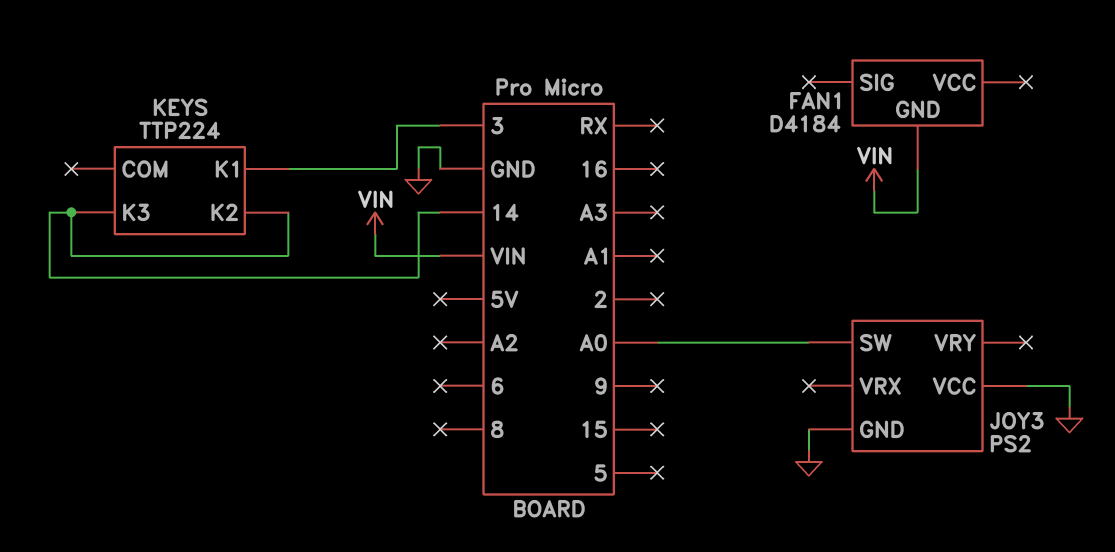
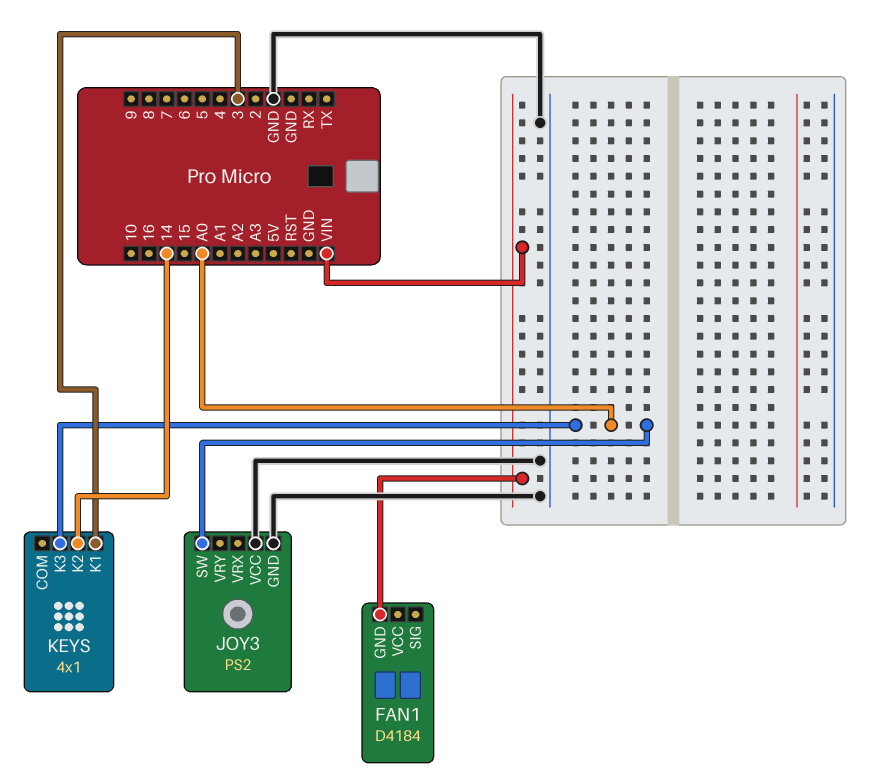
KEYS: TTP224 -> 4x1
KEYS pin K3: 14 -> A0

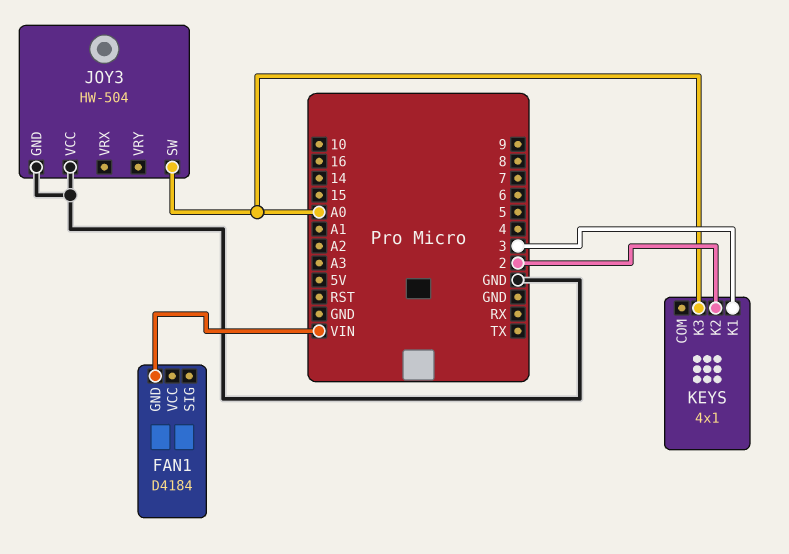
JOY3: PS2 -> HW-504
KEYS pin K2: 14 -> 2

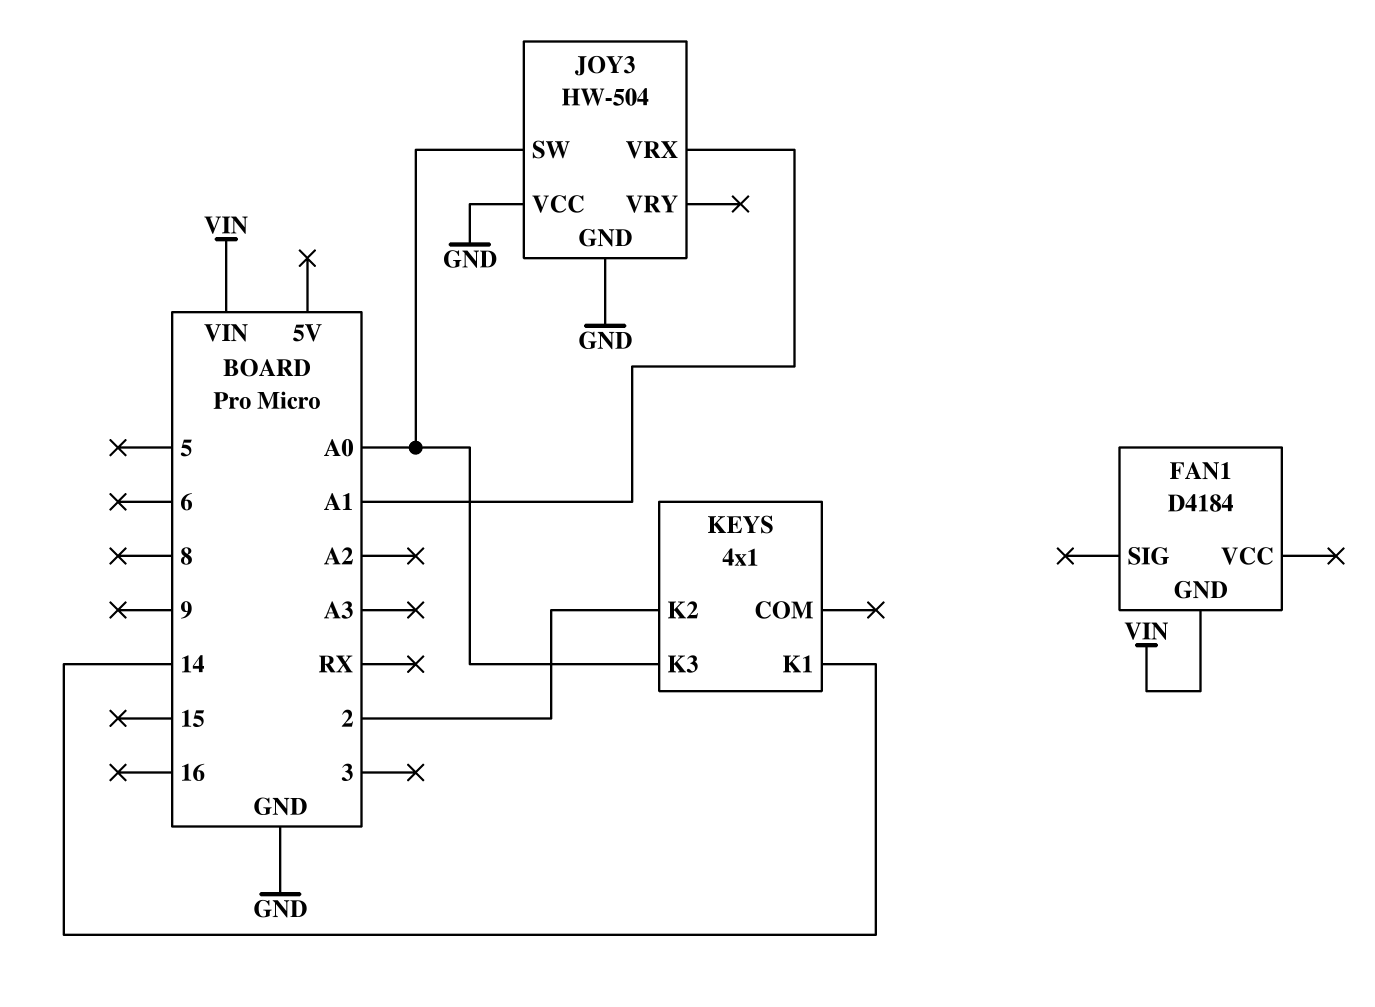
JOY3 pin VRX: none -> A1
KEYS pin K1: 3 -> 14

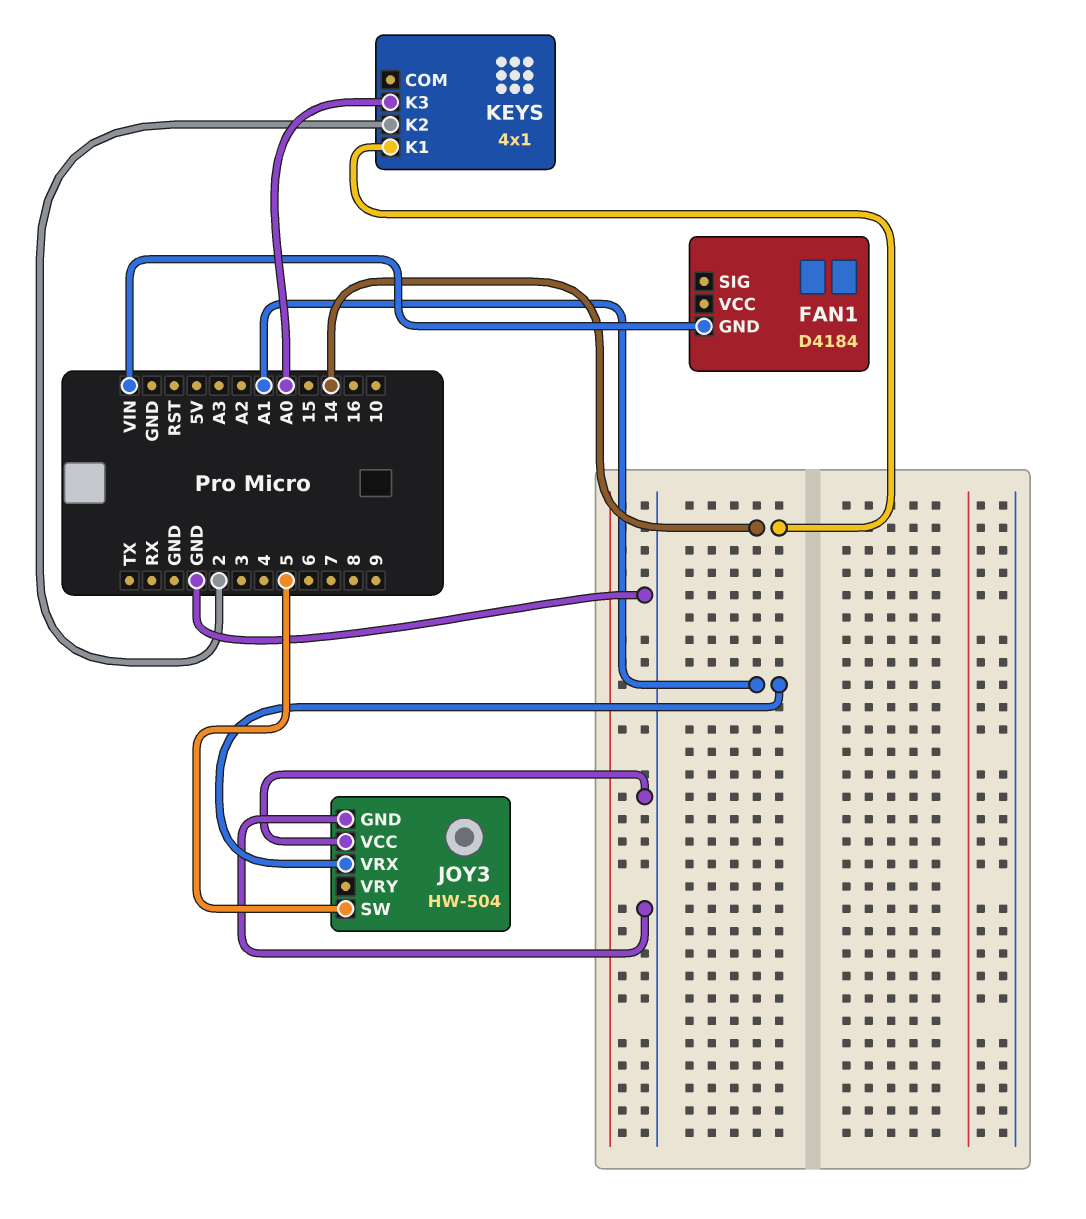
JOY3 pin SW: A0 -> 5

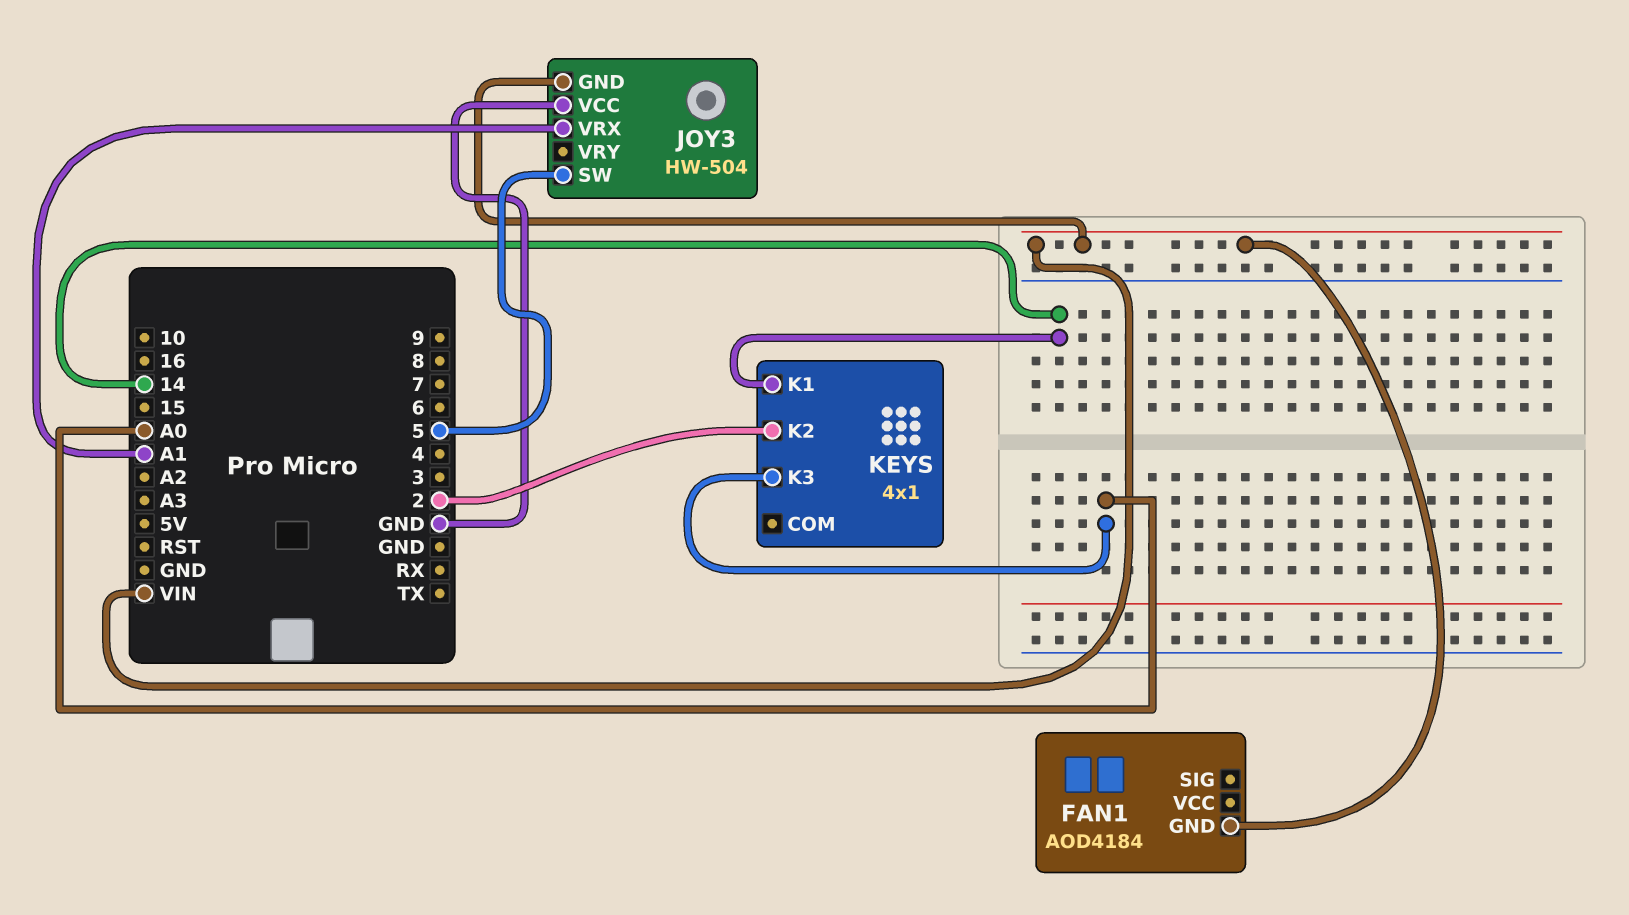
FAN1: D4184 -> AOD4184
JOY3 pin GND: GND -> VIN

